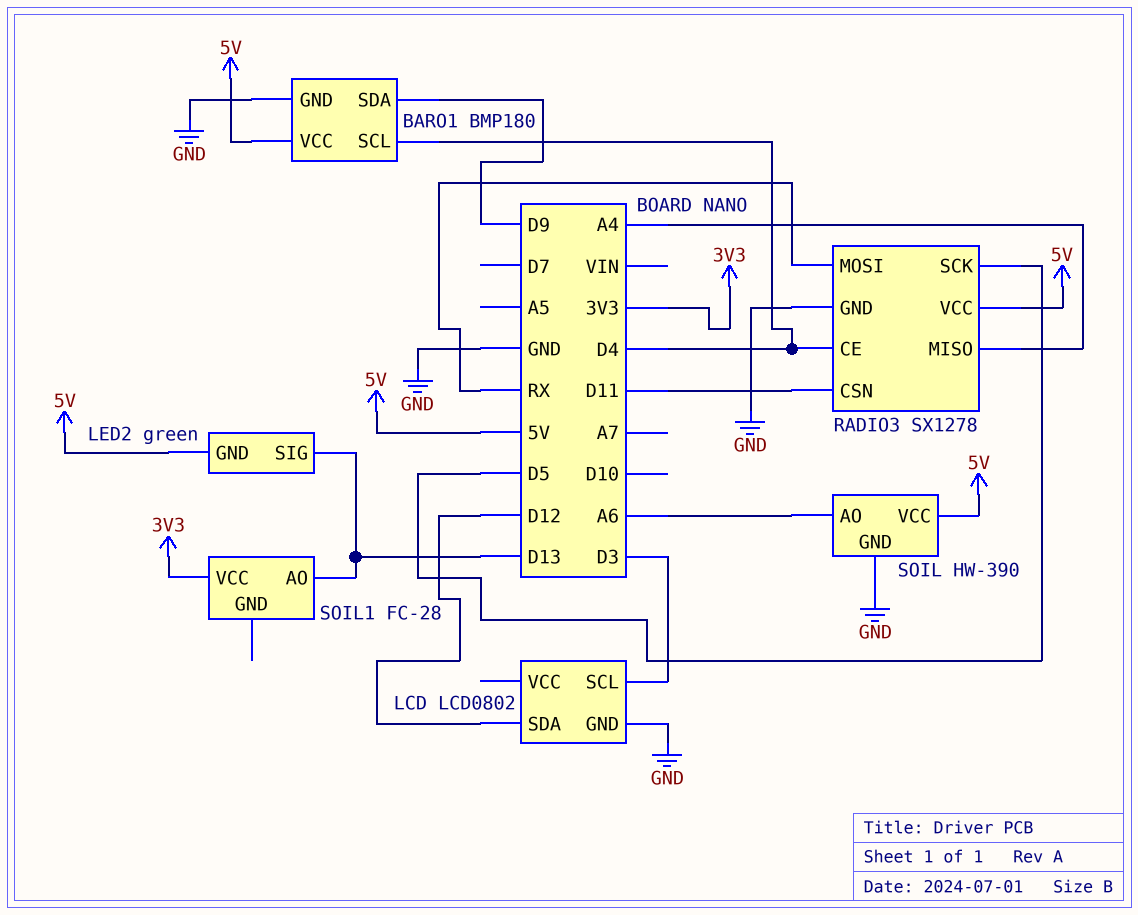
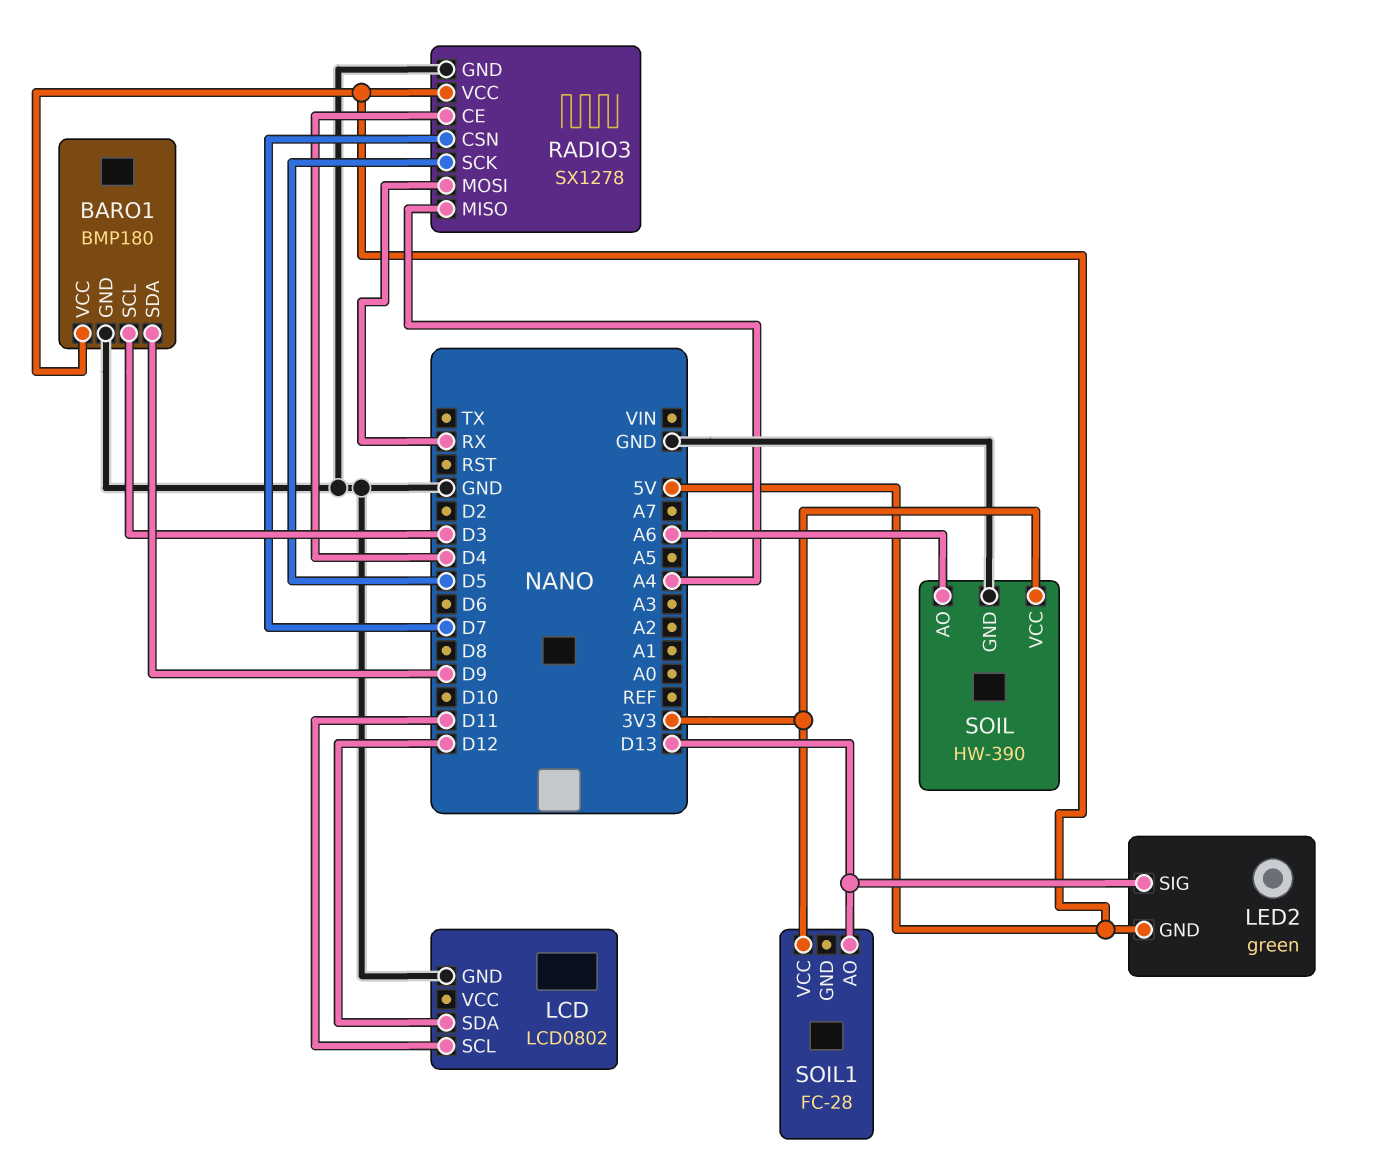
BARO1 pin SCL: D4 -> D3
LCD pin SCL: D3 -> D11
RADIO3 pin CSN: D11 -> D7
SOIL pin VCC: 5V -> 3V3

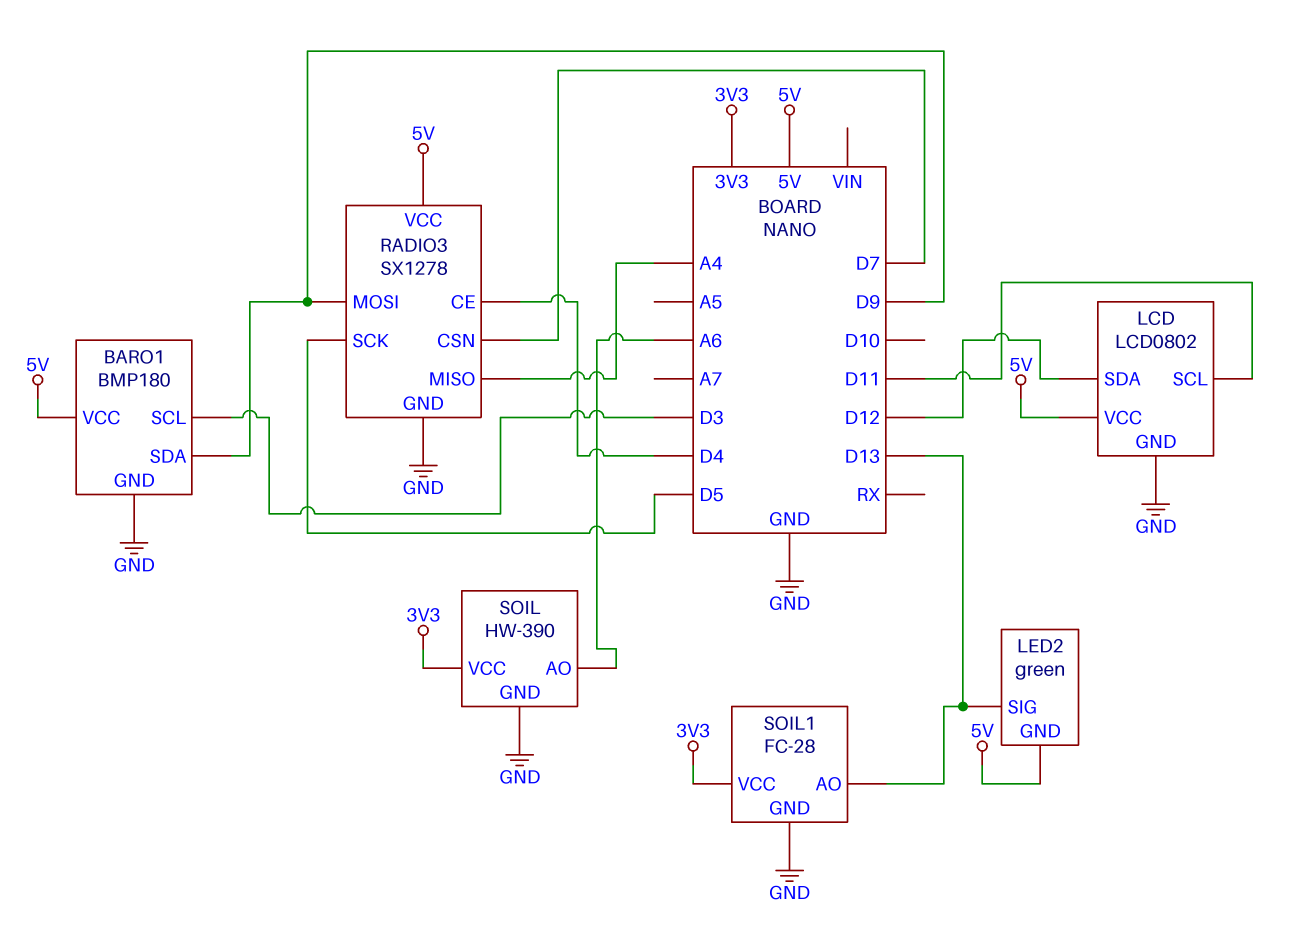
LCD pin VCC: none -> 5V
RADIO3 pin MOSI: RX -> D9
SOIL1 pin GND: none -> GND

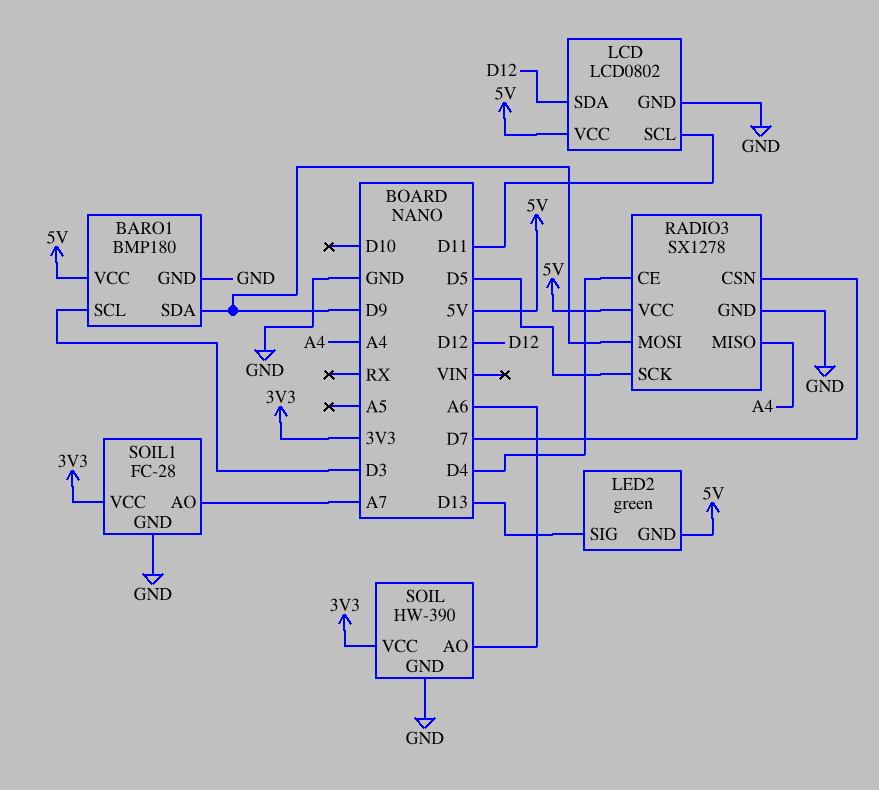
SOIL1 pin AO: D13 -> A7

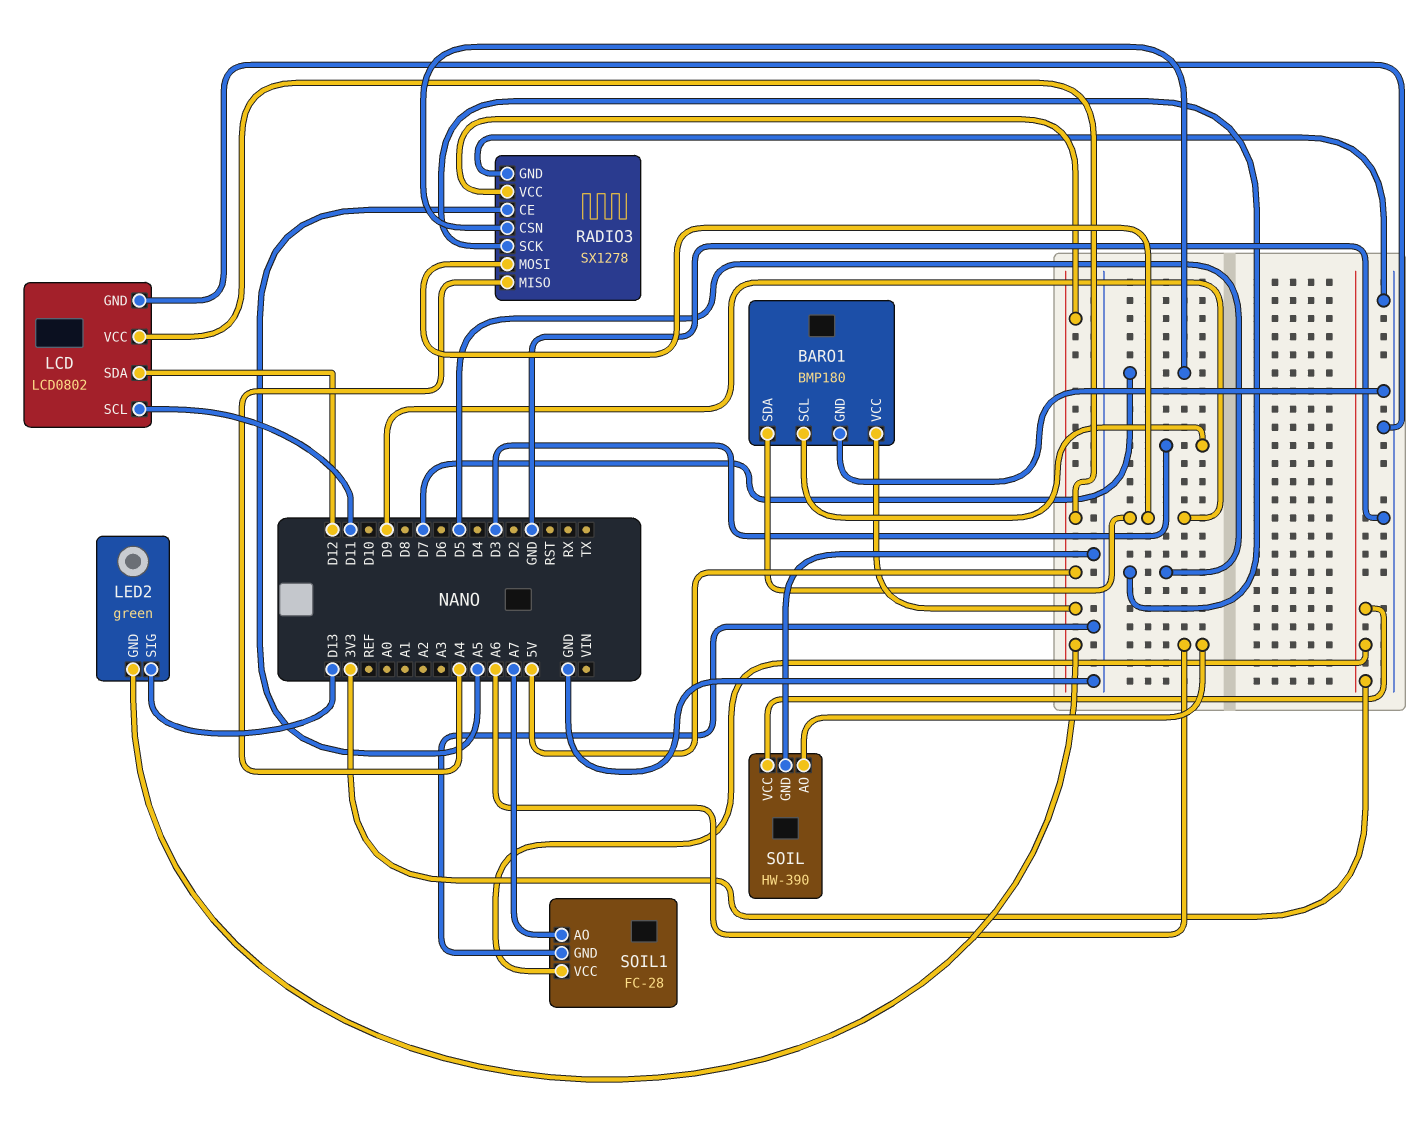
RADIO3 pin CE: D4 -> A5

